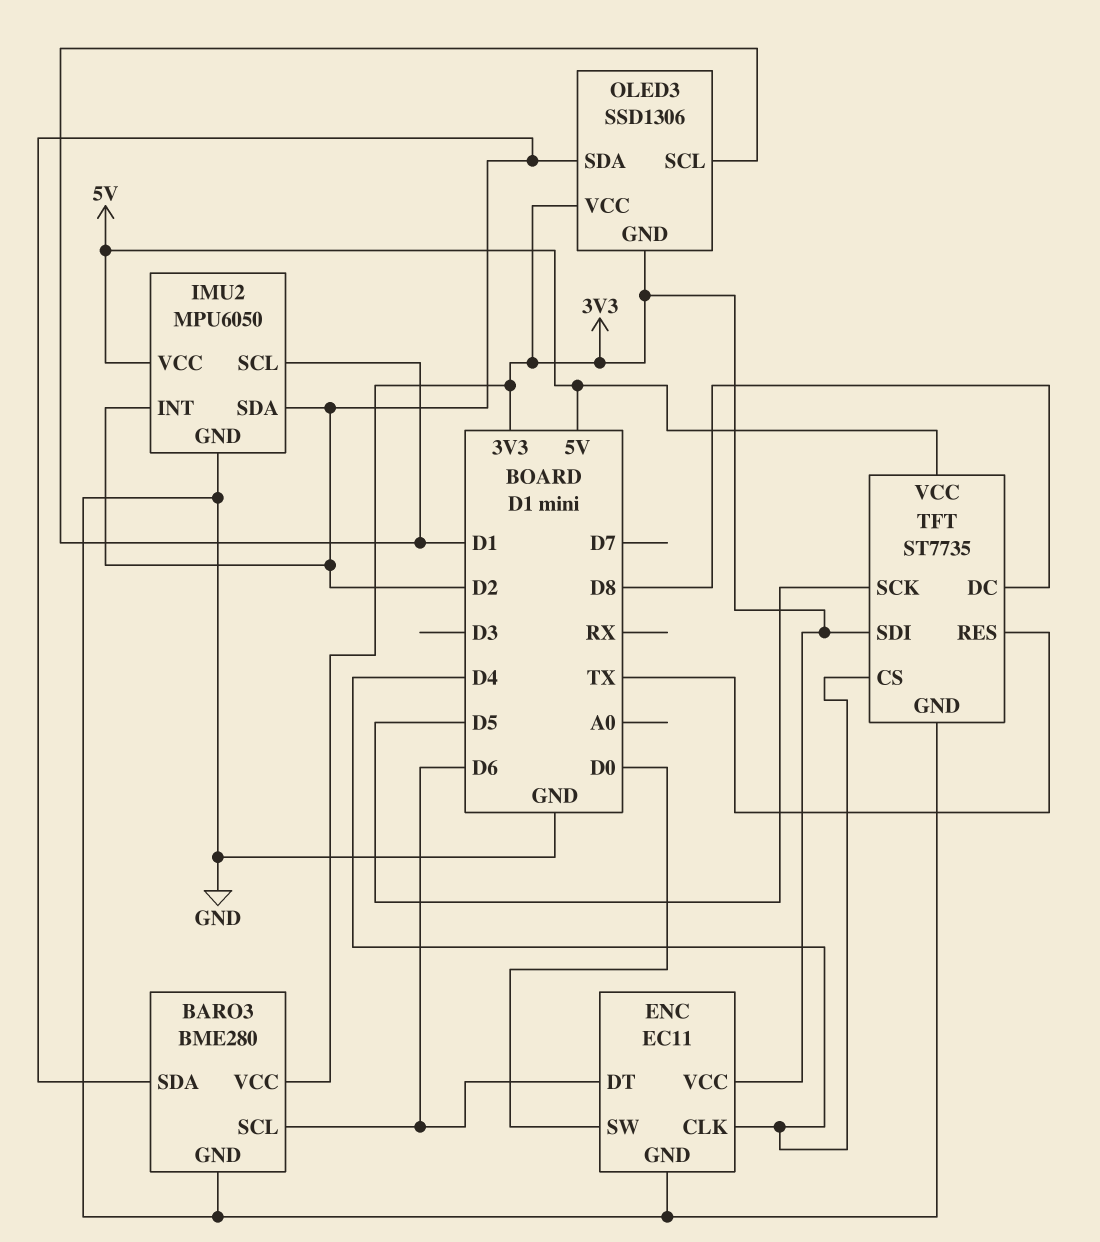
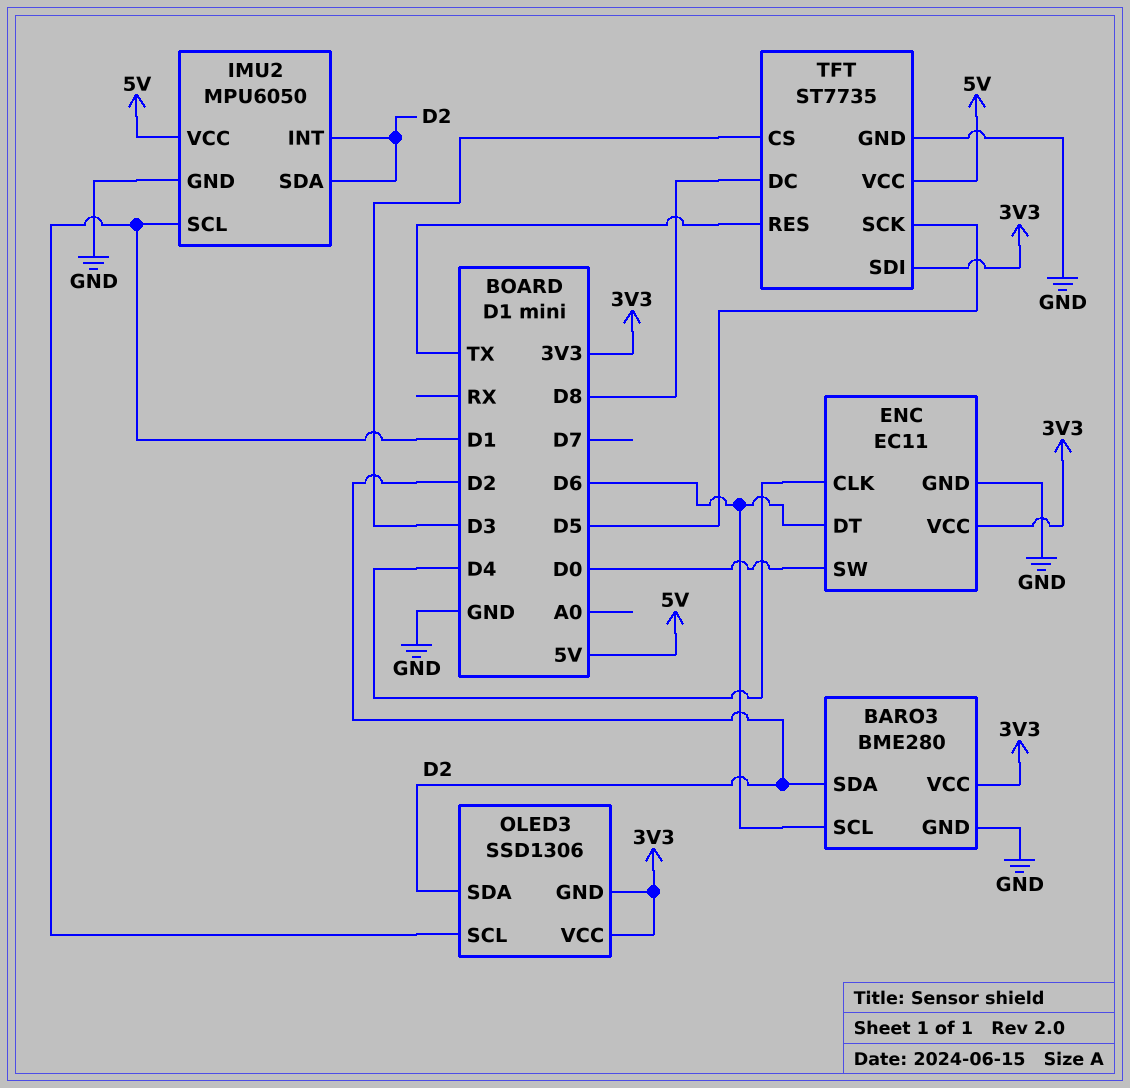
TFT pin CS: D4 -> D3

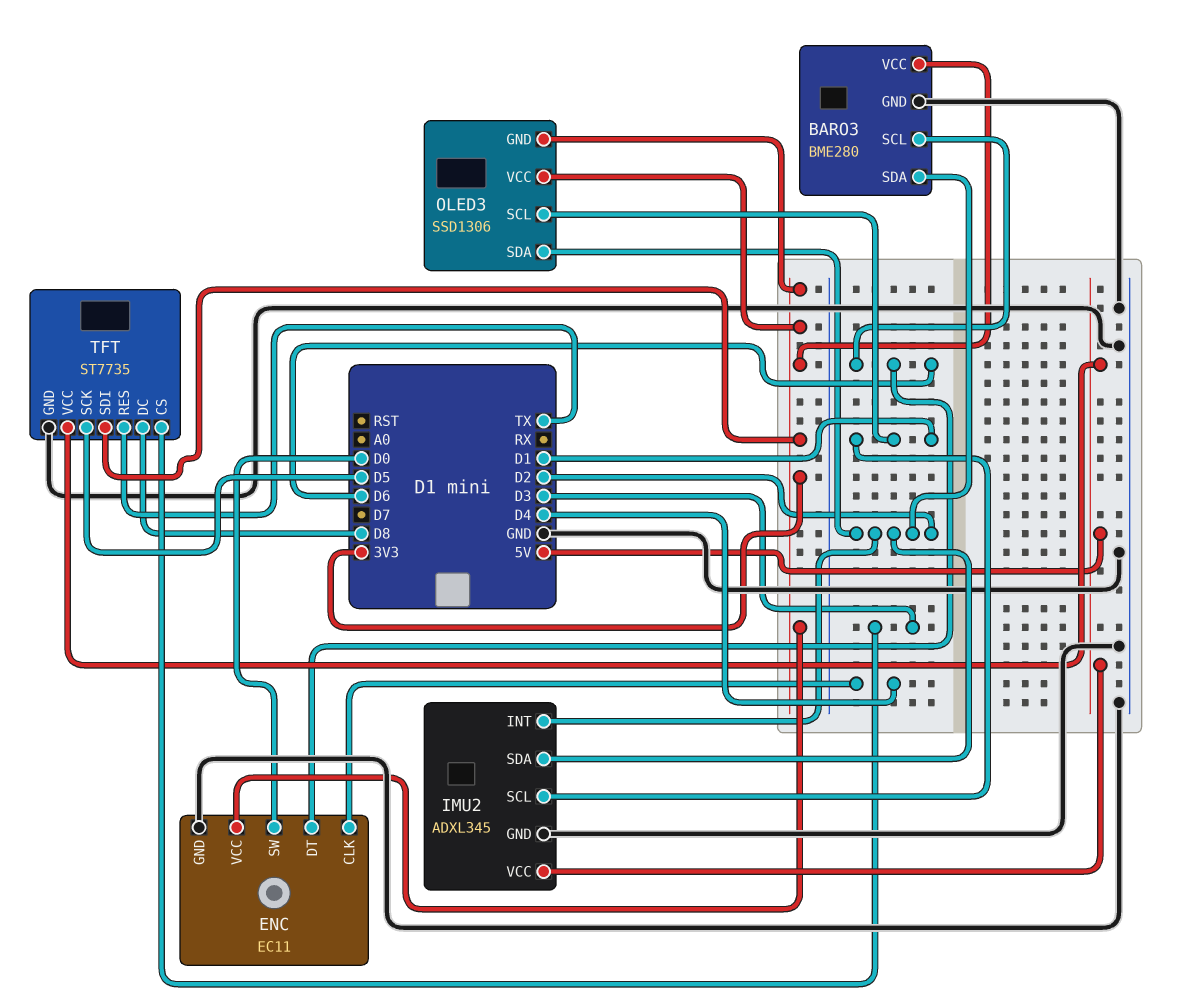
IMU2: MPU6050 -> ADXL345

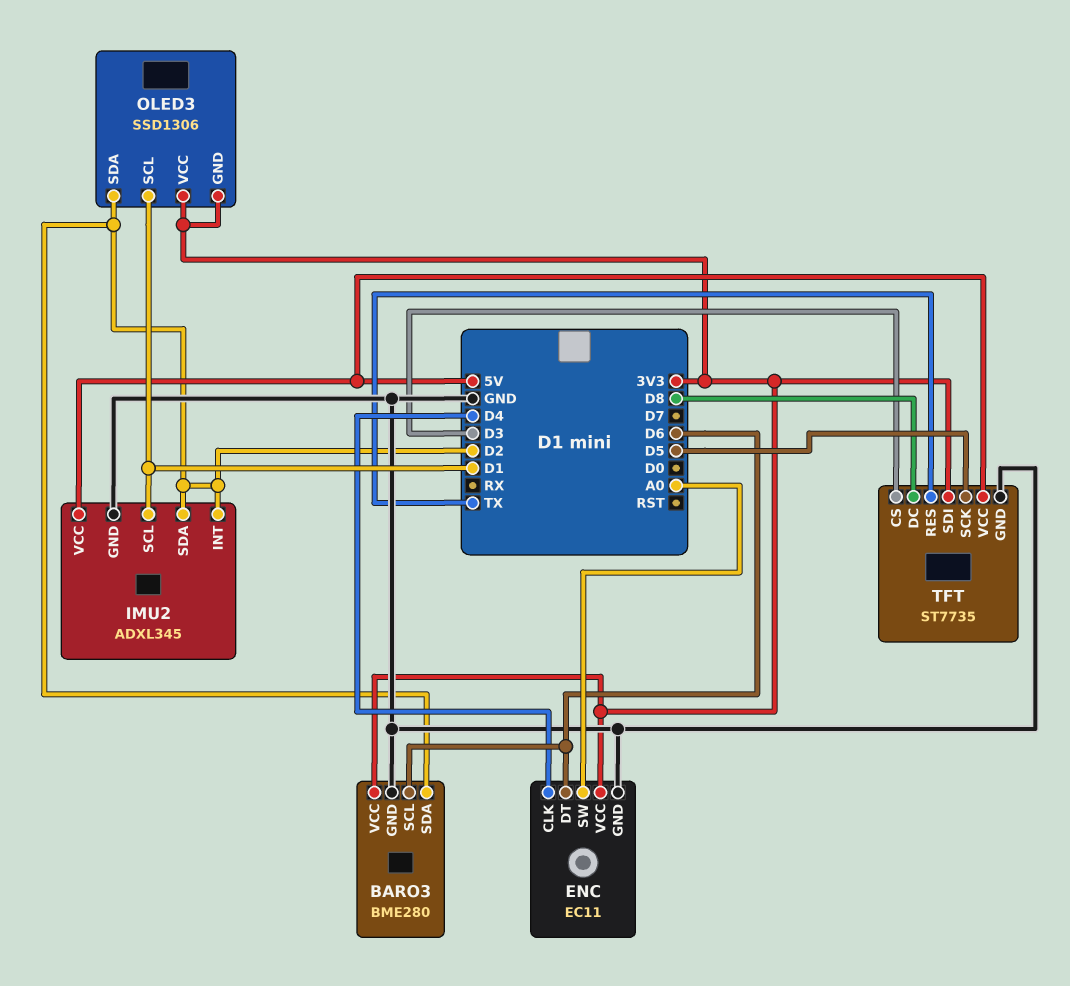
ENC pin SW: D0 -> A0

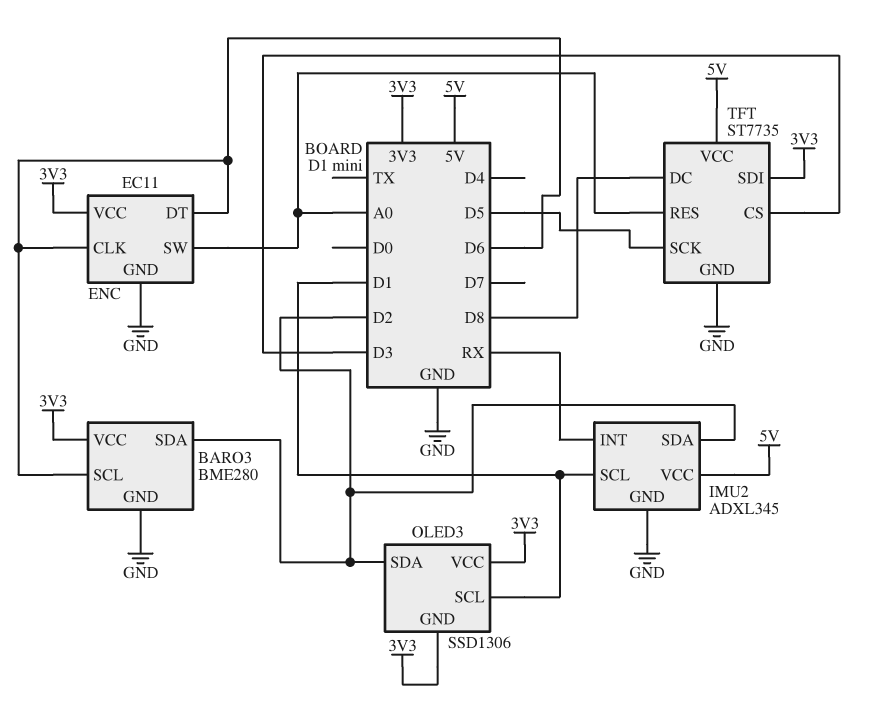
ENC pin CLK: D4 -> D6
IMU2 pin INT: D2 -> RX
TFT pin RES: TX -> A0

